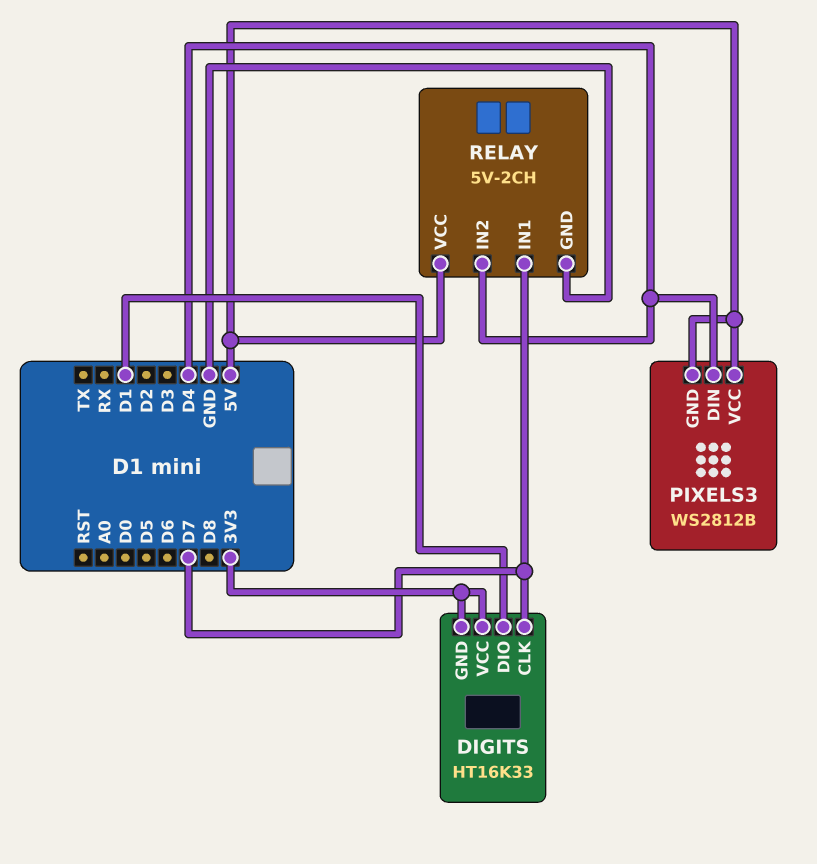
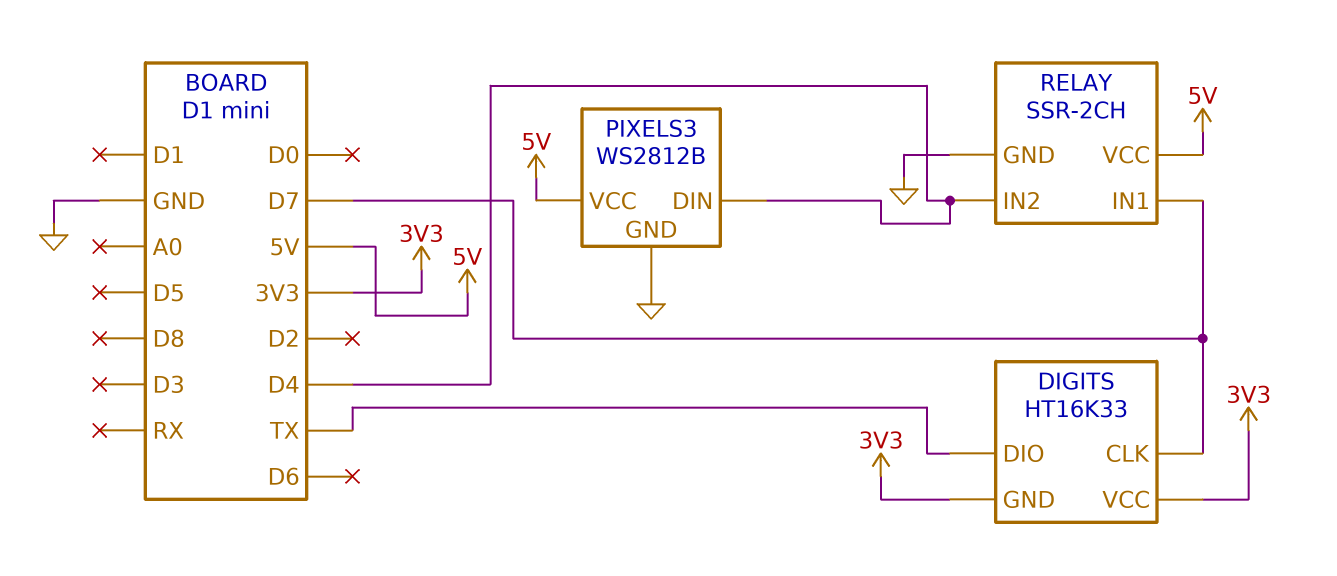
DIGITS pin DIO: D1 -> TX
PIXELS3 pin GND: 5V -> GND
RELAY: 5V-2CH -> SSR-2CH

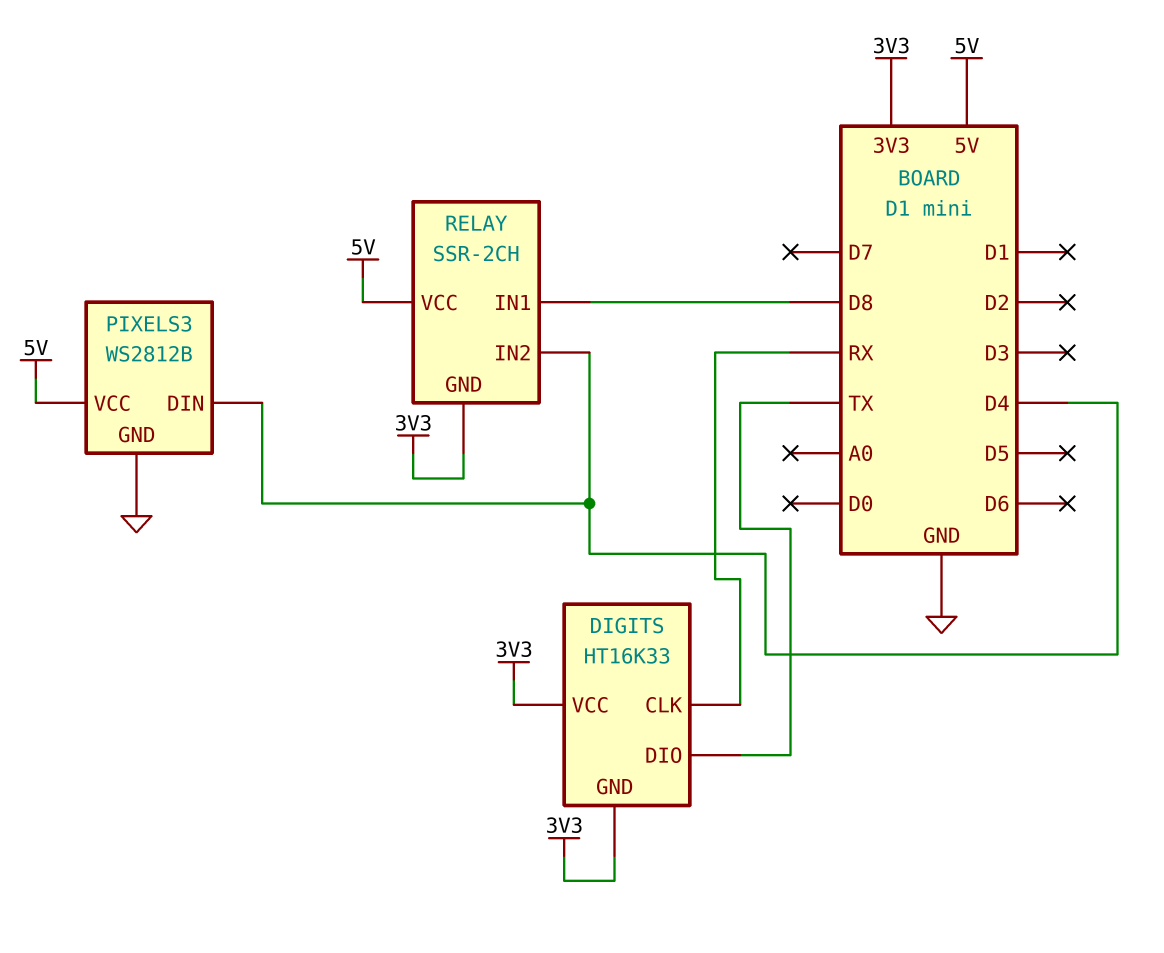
DIGITS pin CLK: D7 -> RX
RELAY pin GND: GND -> 3V3
RELAY pin IN1: D7 -> D8

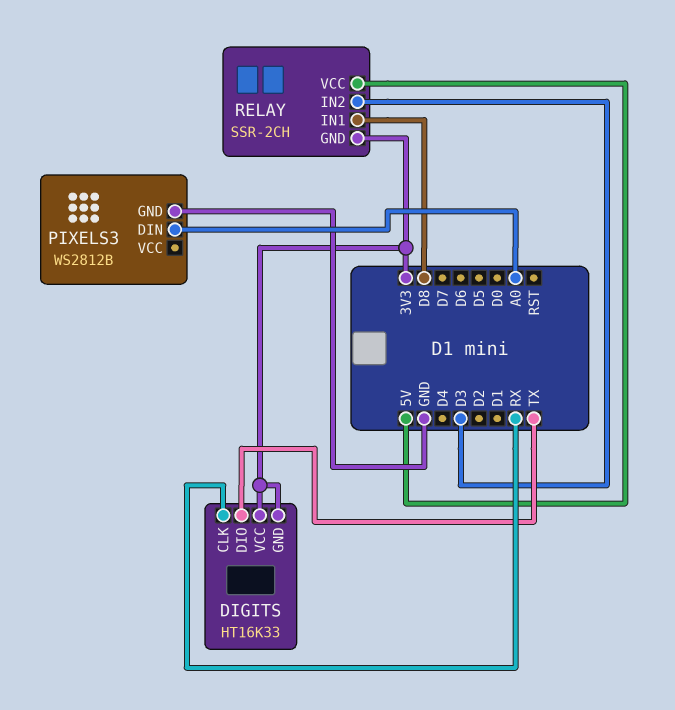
PIXELS3 pin DIN: D4 -> A0
PIXELS3 pin VCC: 5V -> none
RELAY pin IN2: D4 -> D3

